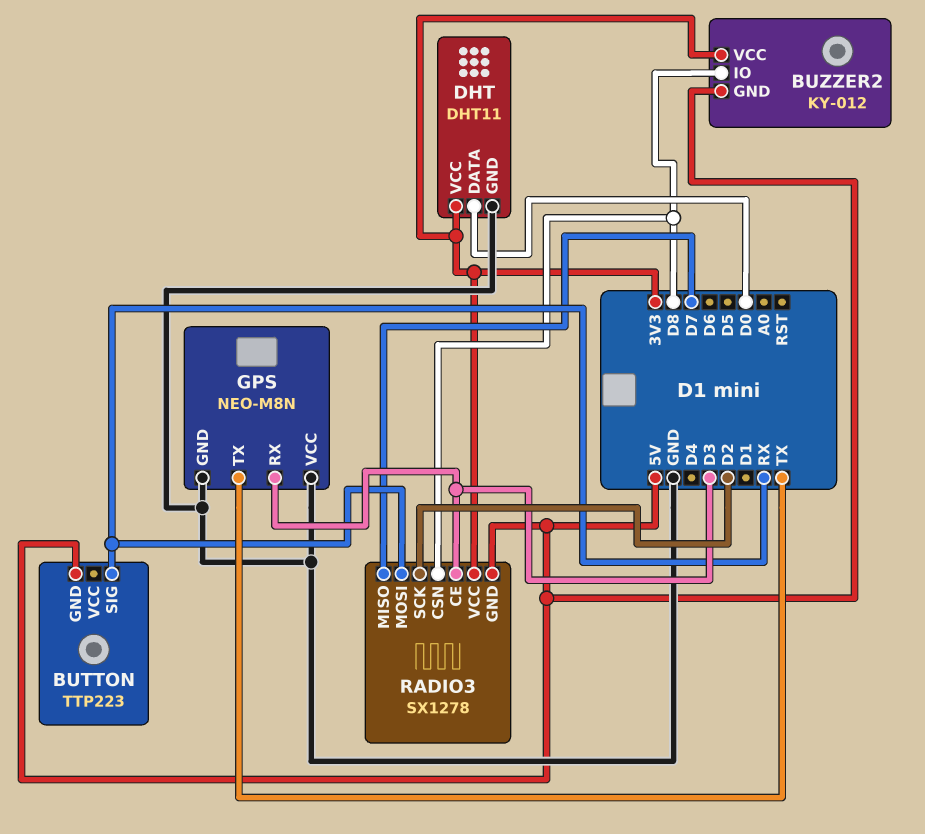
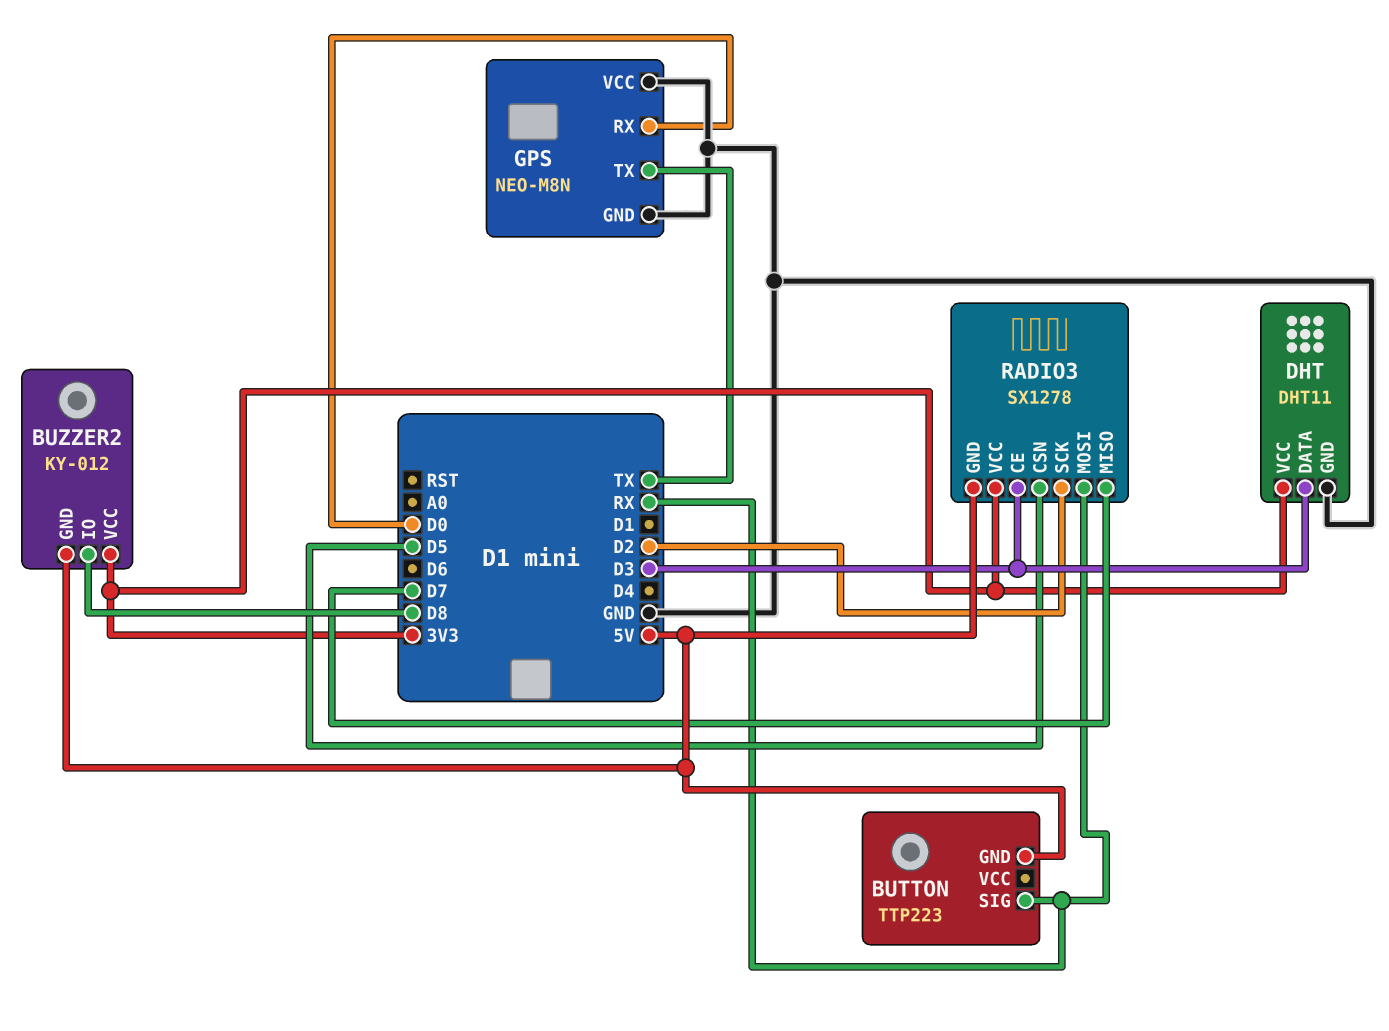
DHT pin DATA: D0 -> D3
GPS pin RX: D3 -> D0
RADIO3 pin CSN: D8 -> D5

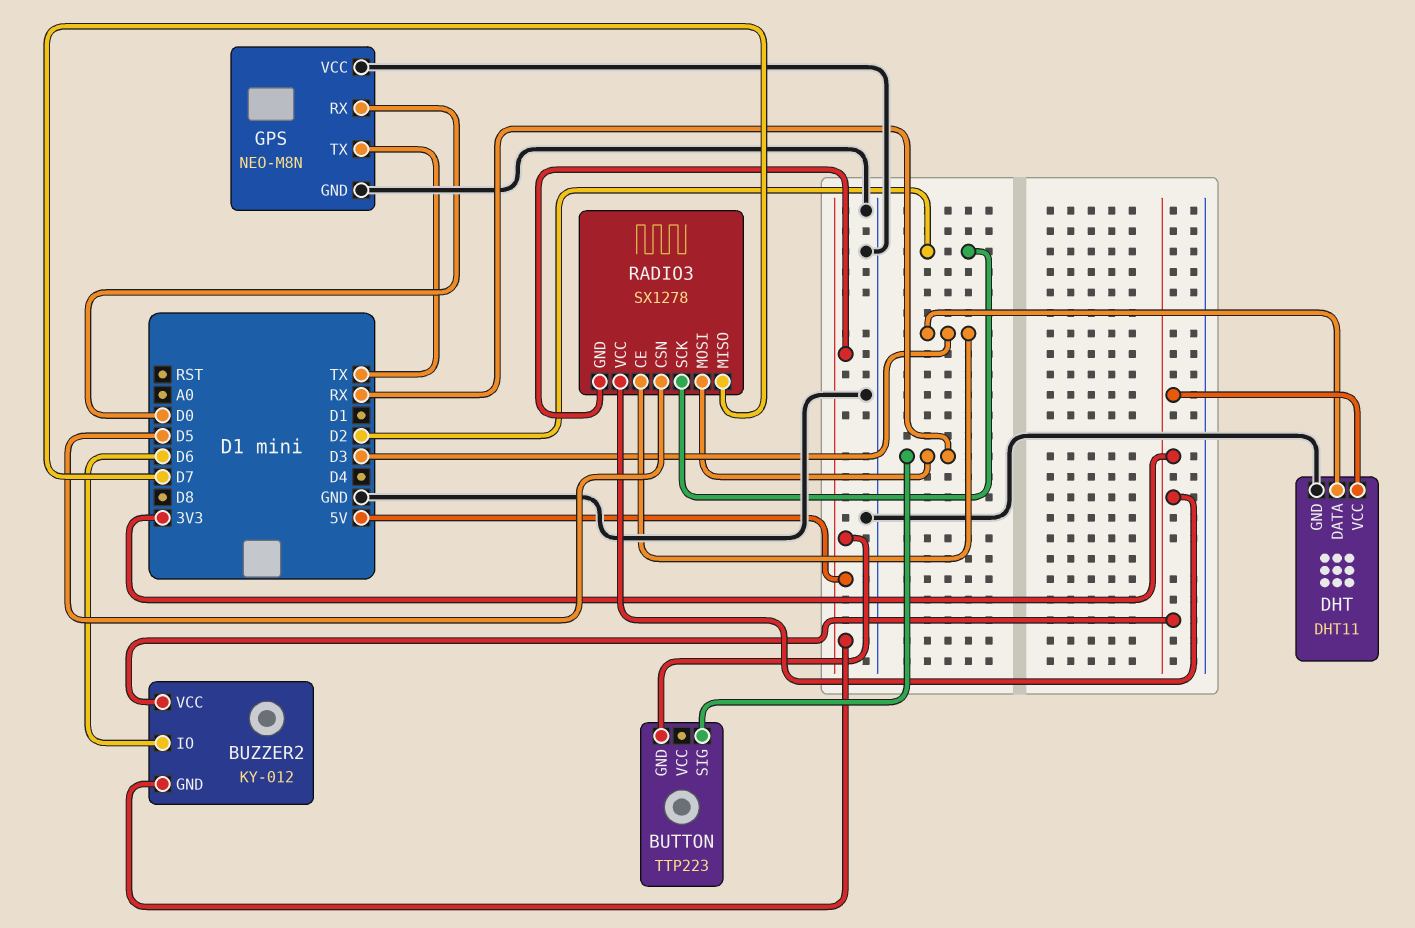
BUZZER2 pin IO: D8 -> D6

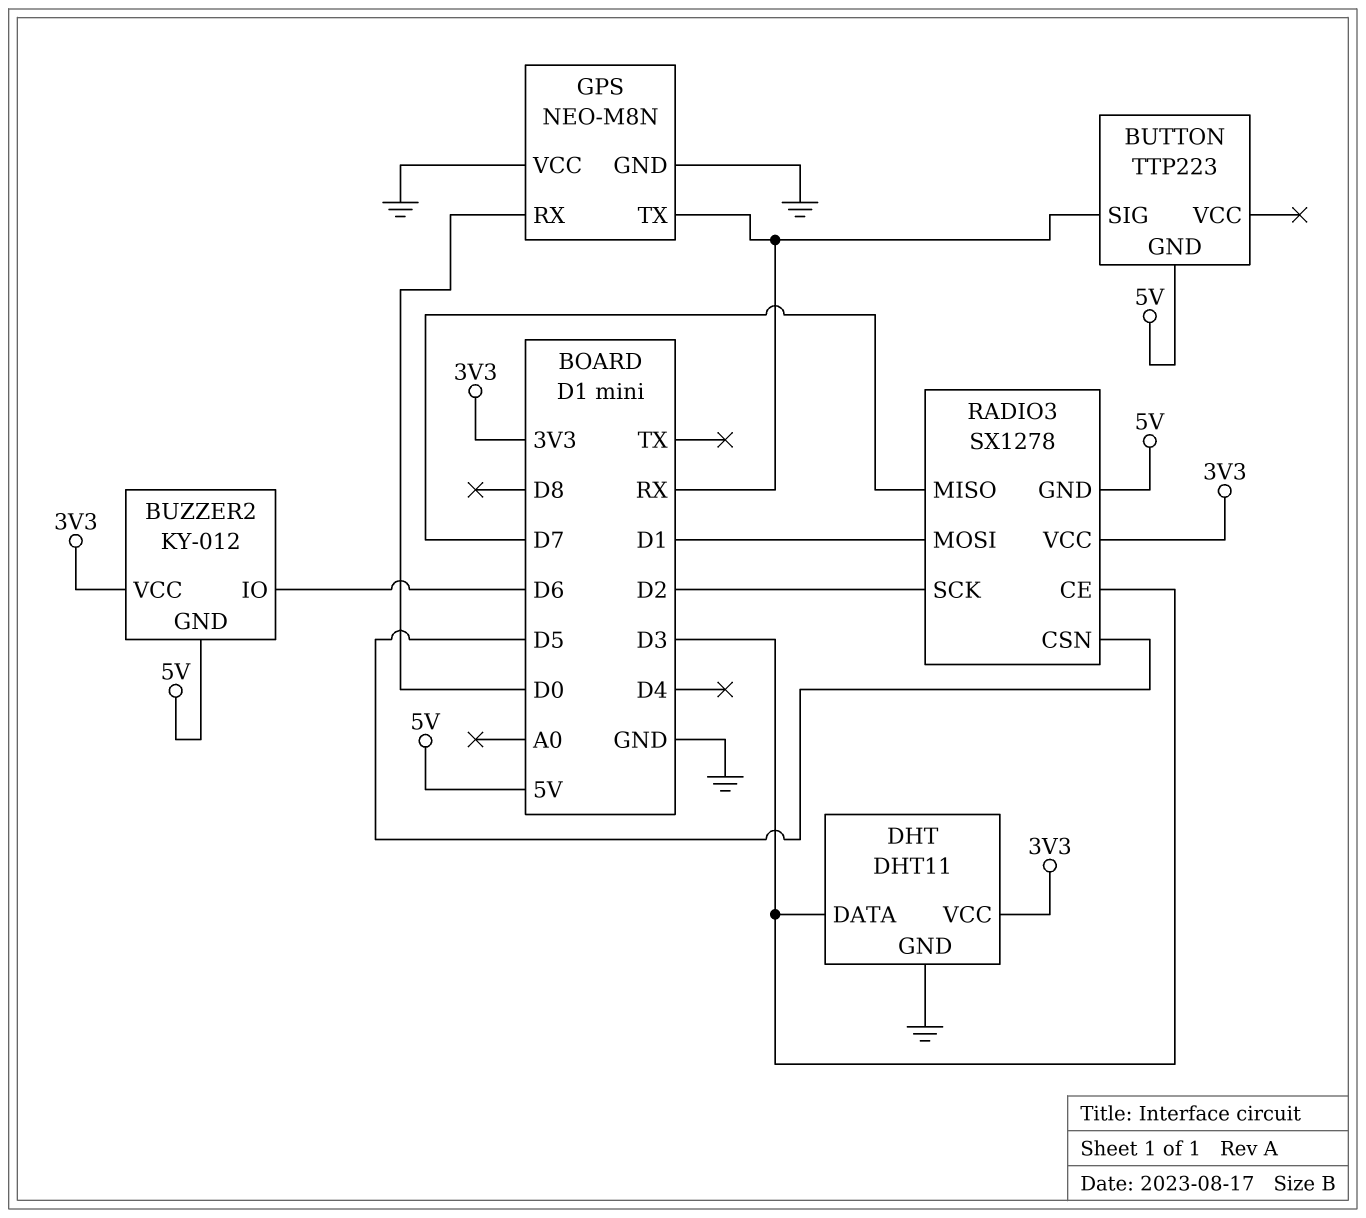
GPS pin TX: TX -> RX
RADIO3 pin MOSI: RX -> D1

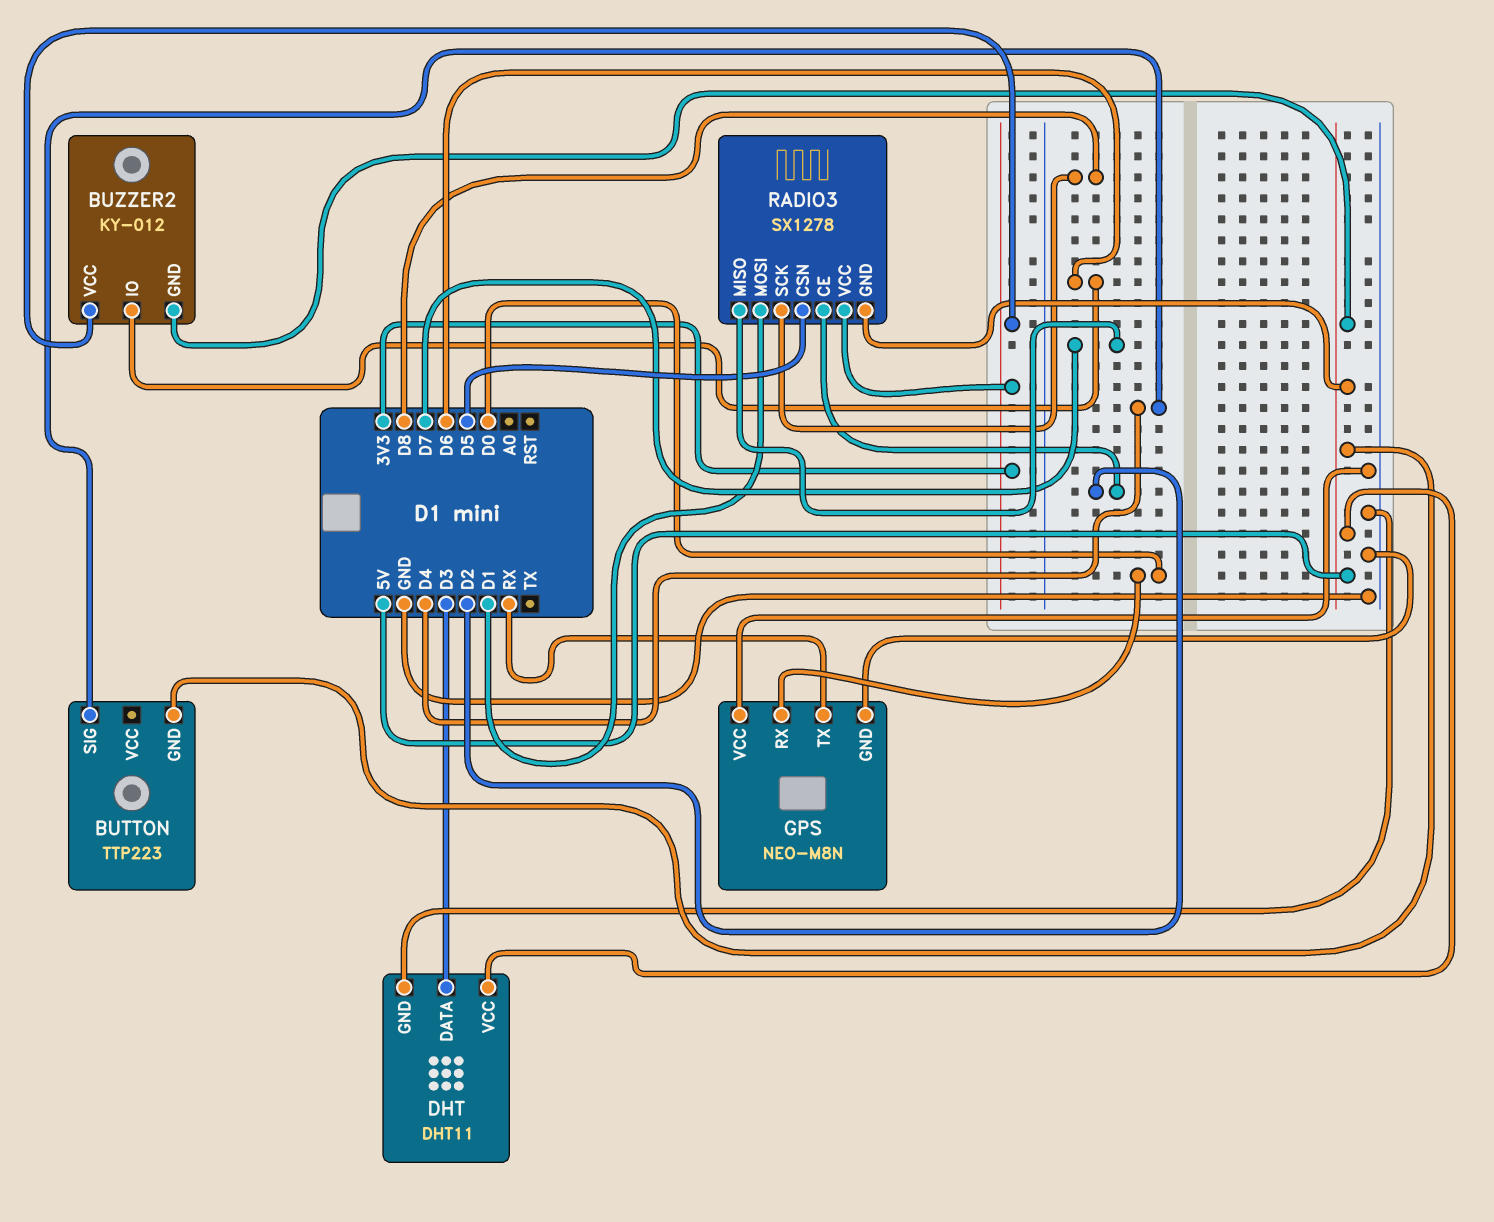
BUTTON pin SIG: RX -> D4
DHT pin VCC: 3V3 -> 5V
RADIO3 pin CE: D3 -> D2
RADIO3 pin SCK: D2 -> D8

